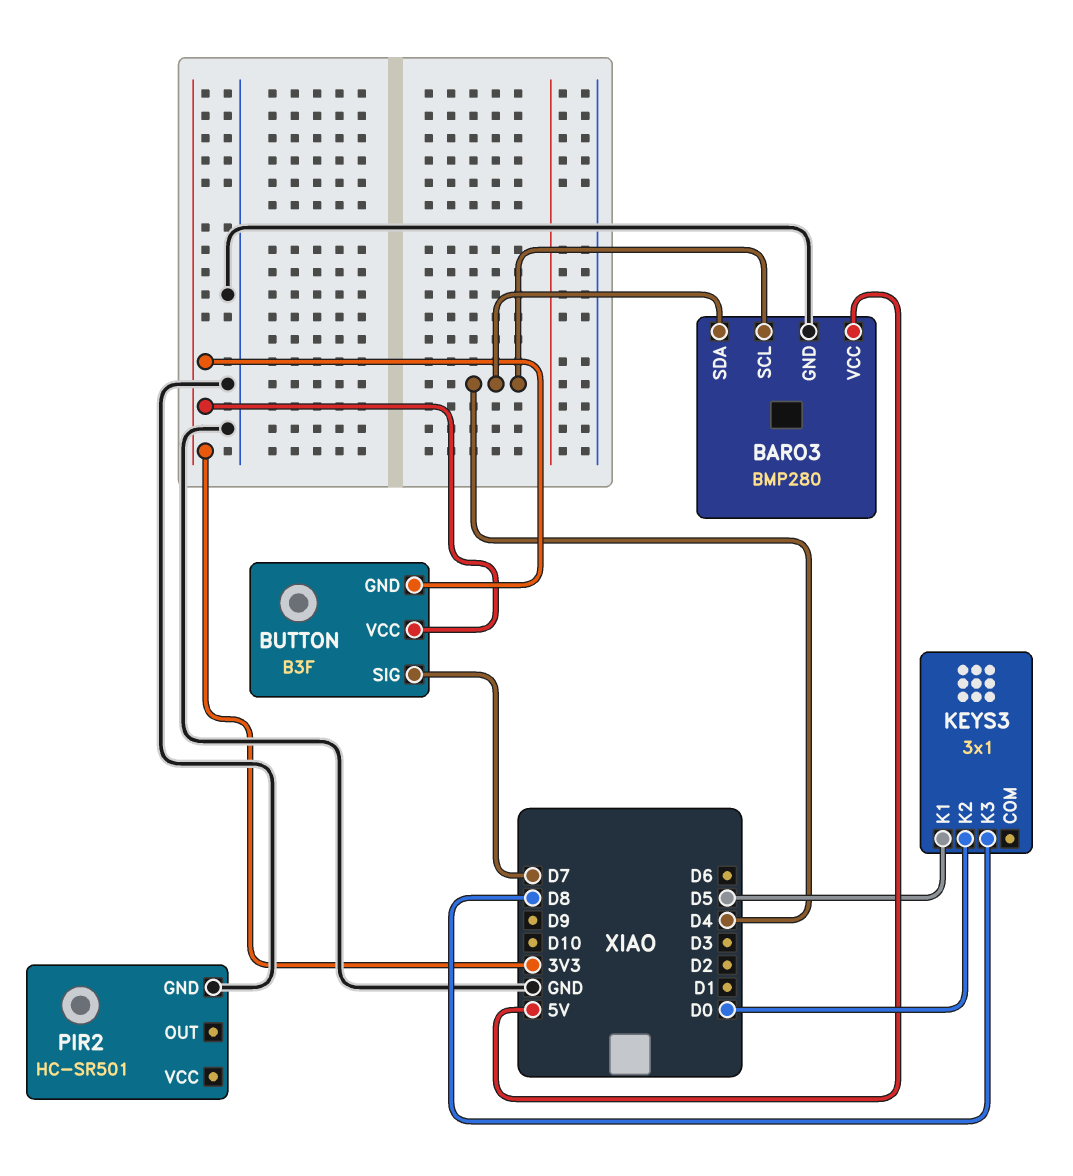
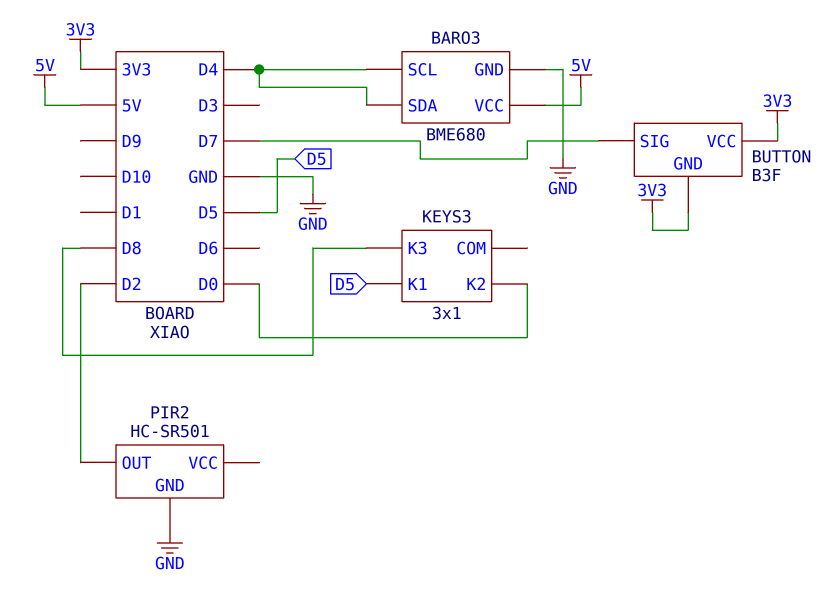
BARO3: BMP280 -> BME680
PIR2 pin OUT: none -> D2

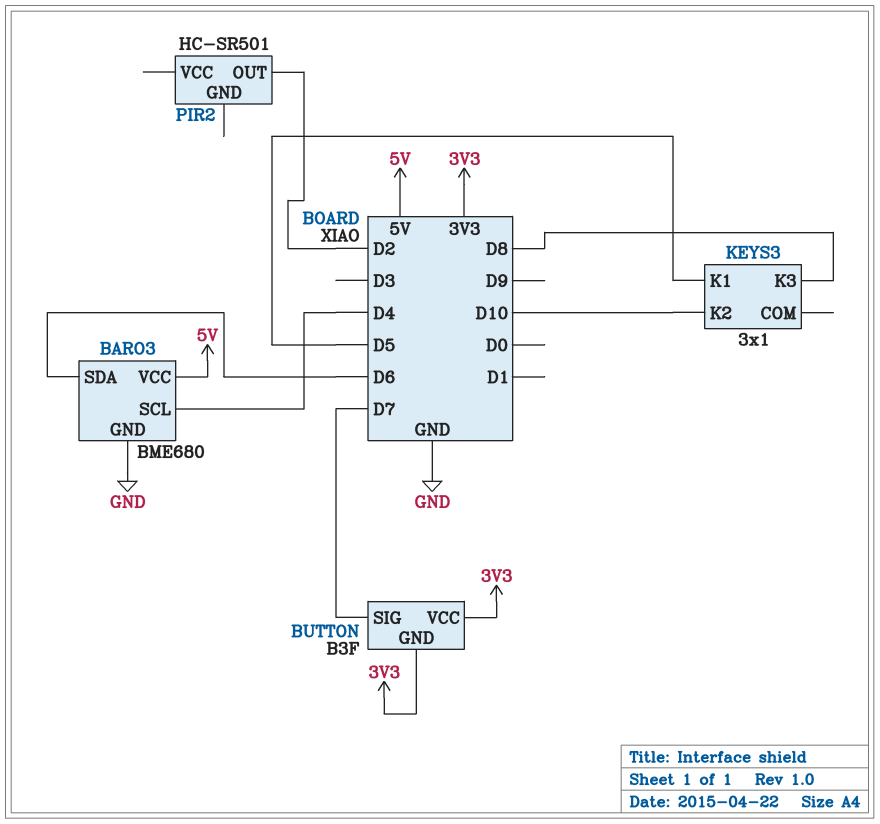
BARO3 pin SDA: D4 -> D6
KEYS3 pin K2: D0 -> D10
PIR2 pin GND: GND -> none

